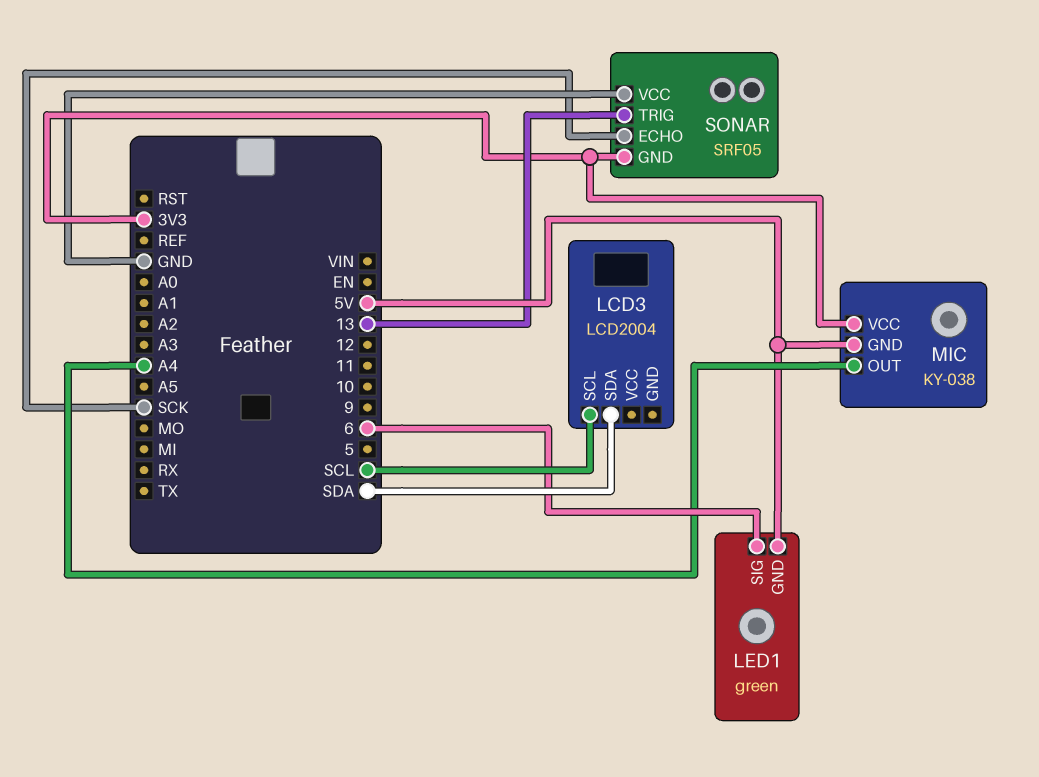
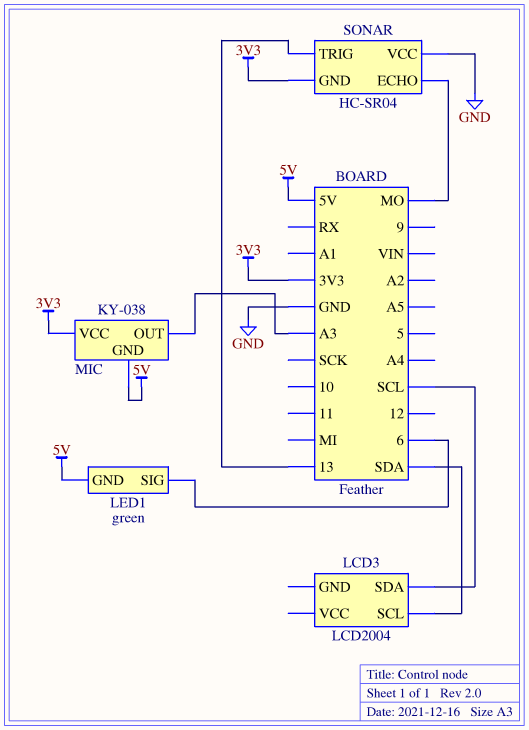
LCD3 pin SCL: SCL -> SDA
LCD3 pin SDA: SDA -> SCL
MIC pin OUT: A4 -> A3
SONAR: SRF05 -> HC-SR04
SONAR pin ECHO: SCK -> MO

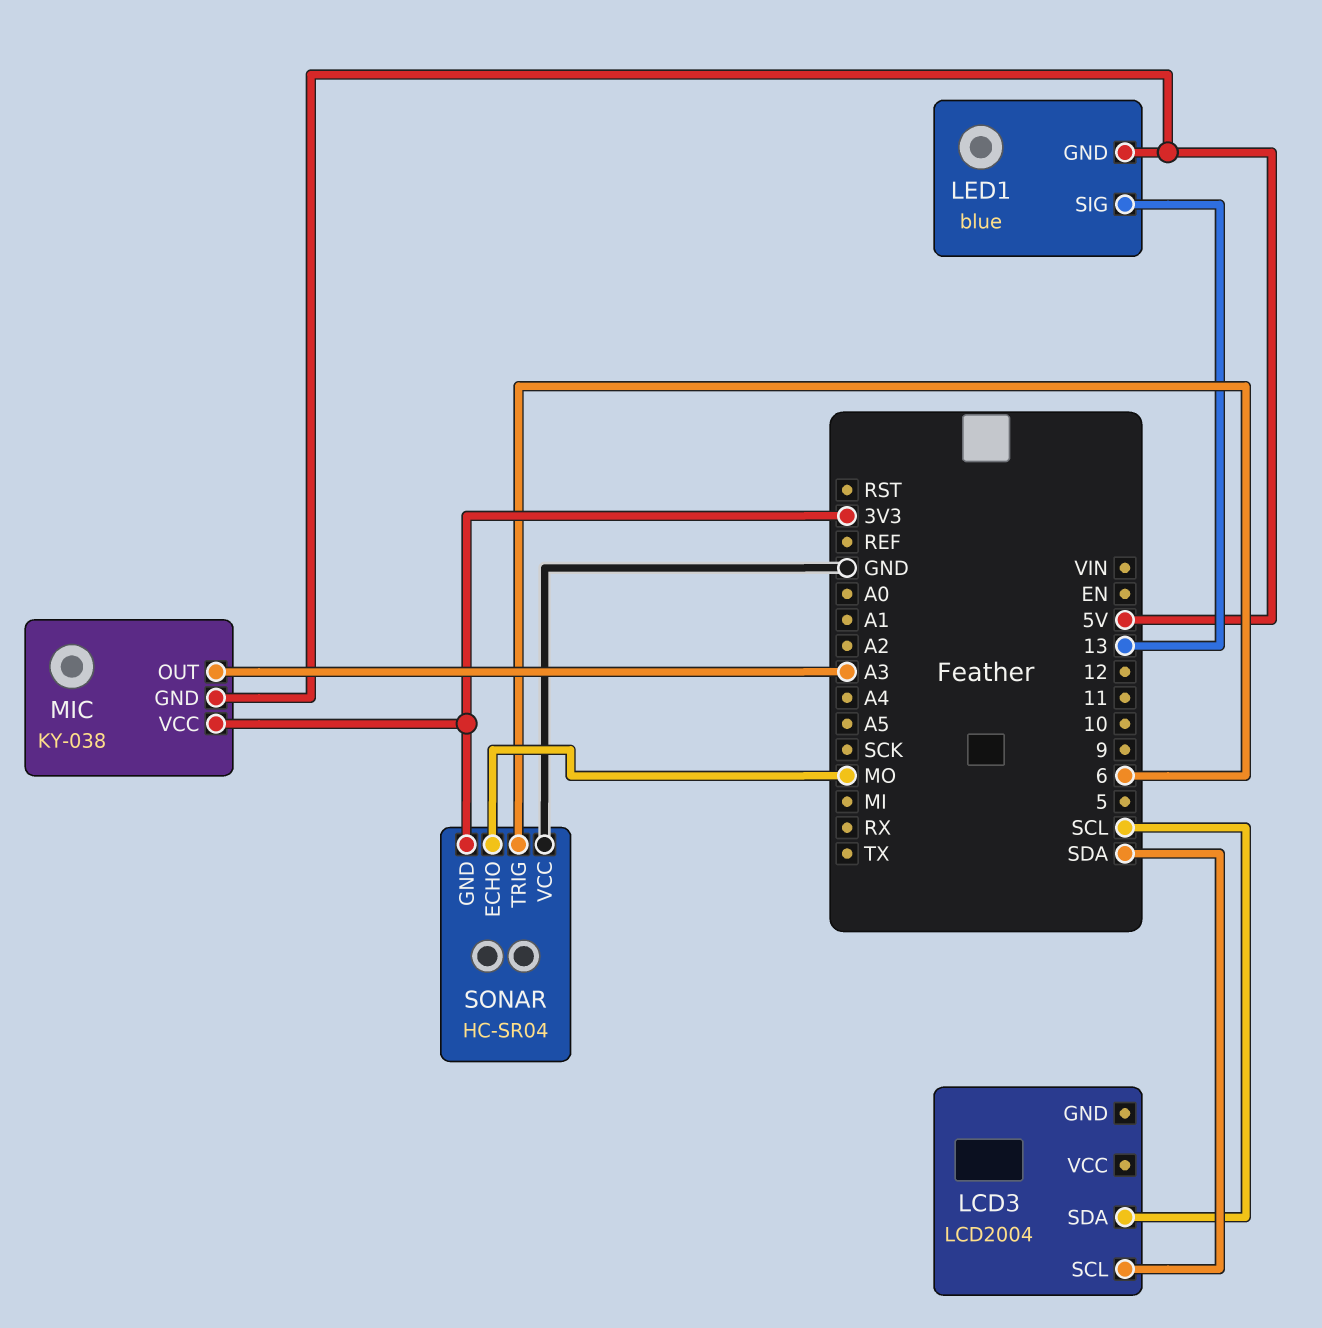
LED1: green -> blue
LED1 pin SIG: 6 -> 13
SONAR pin TRIG: 13 -> 6

